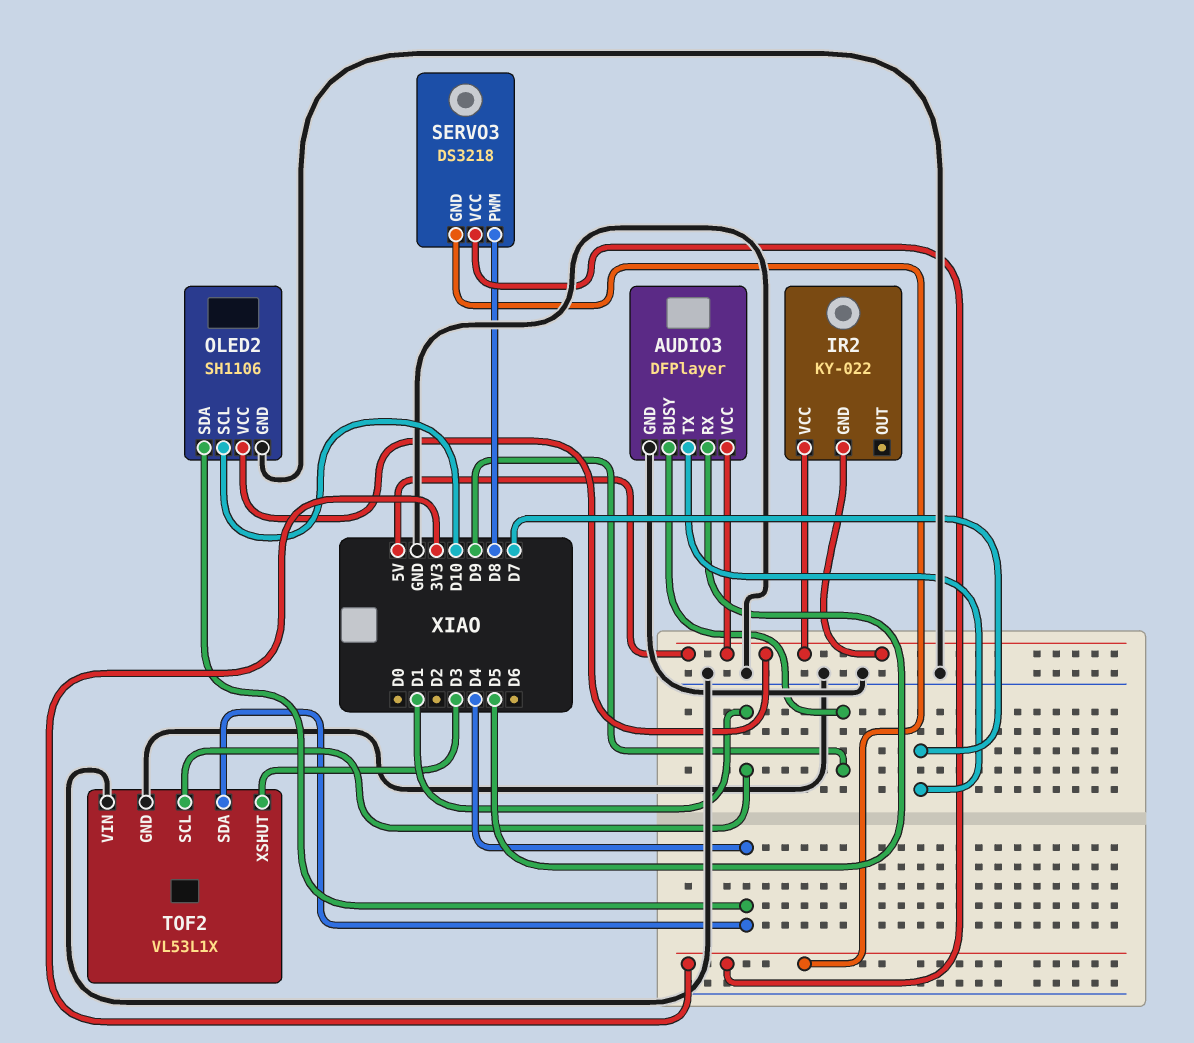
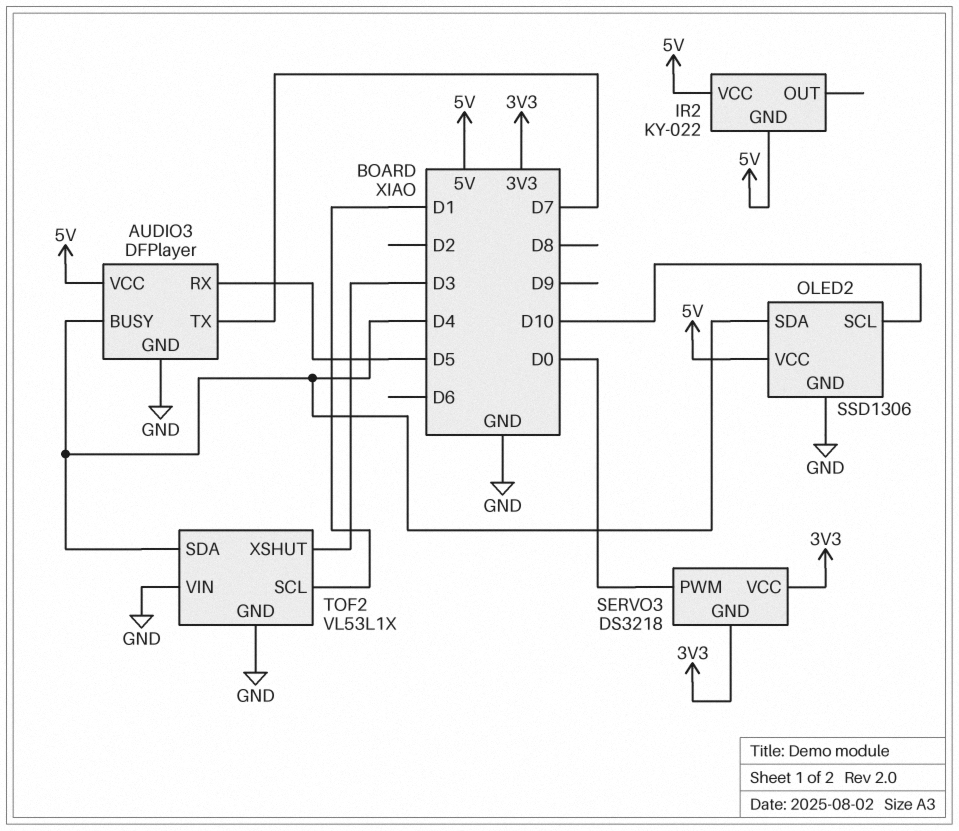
AUDIO3 pin BUSY: D9 -> D4
OLED2: SH1106 -> SSD1306
SERVO3 pin PWM: D8 -> D0

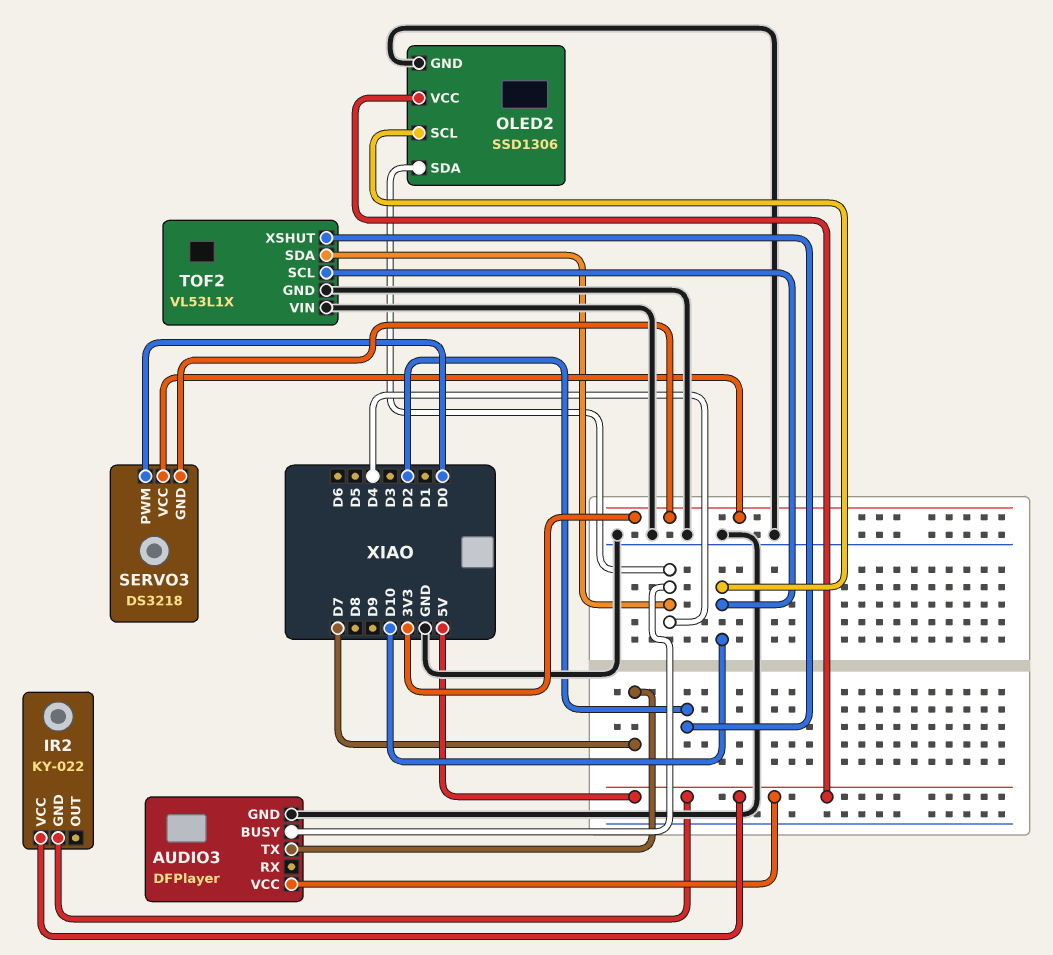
AUDIO3 pin RX: D5 -> none
TOF2 pin SCL: D1 -> D10
TOF2 pin XSHUT: D3 -> D2

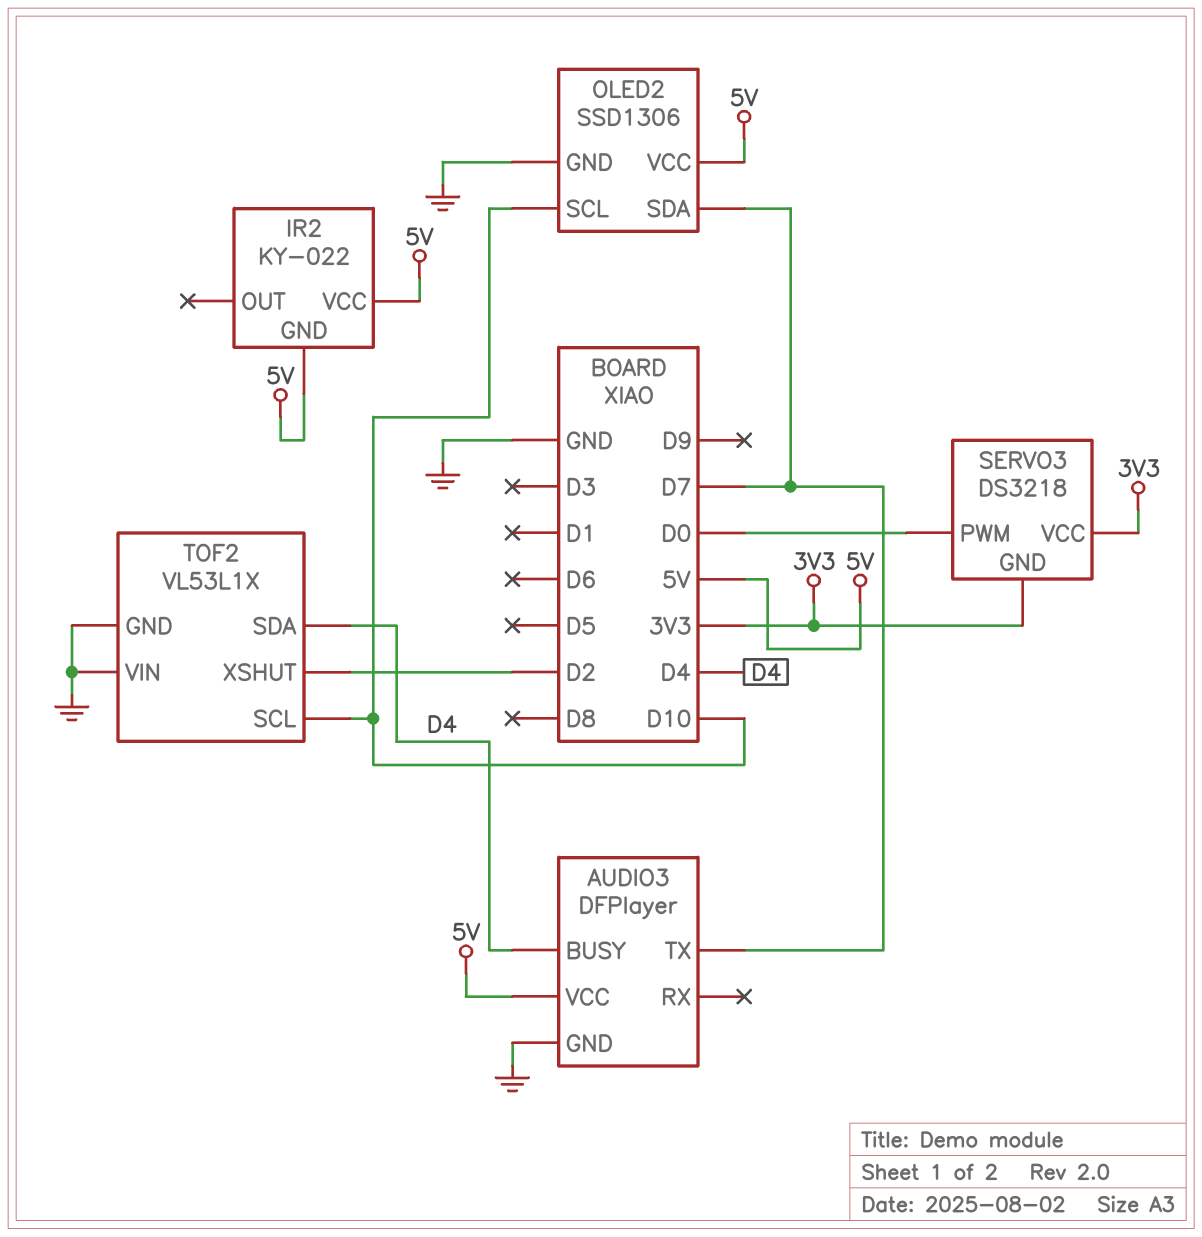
OLED2 pin SDA: D4 -> D7

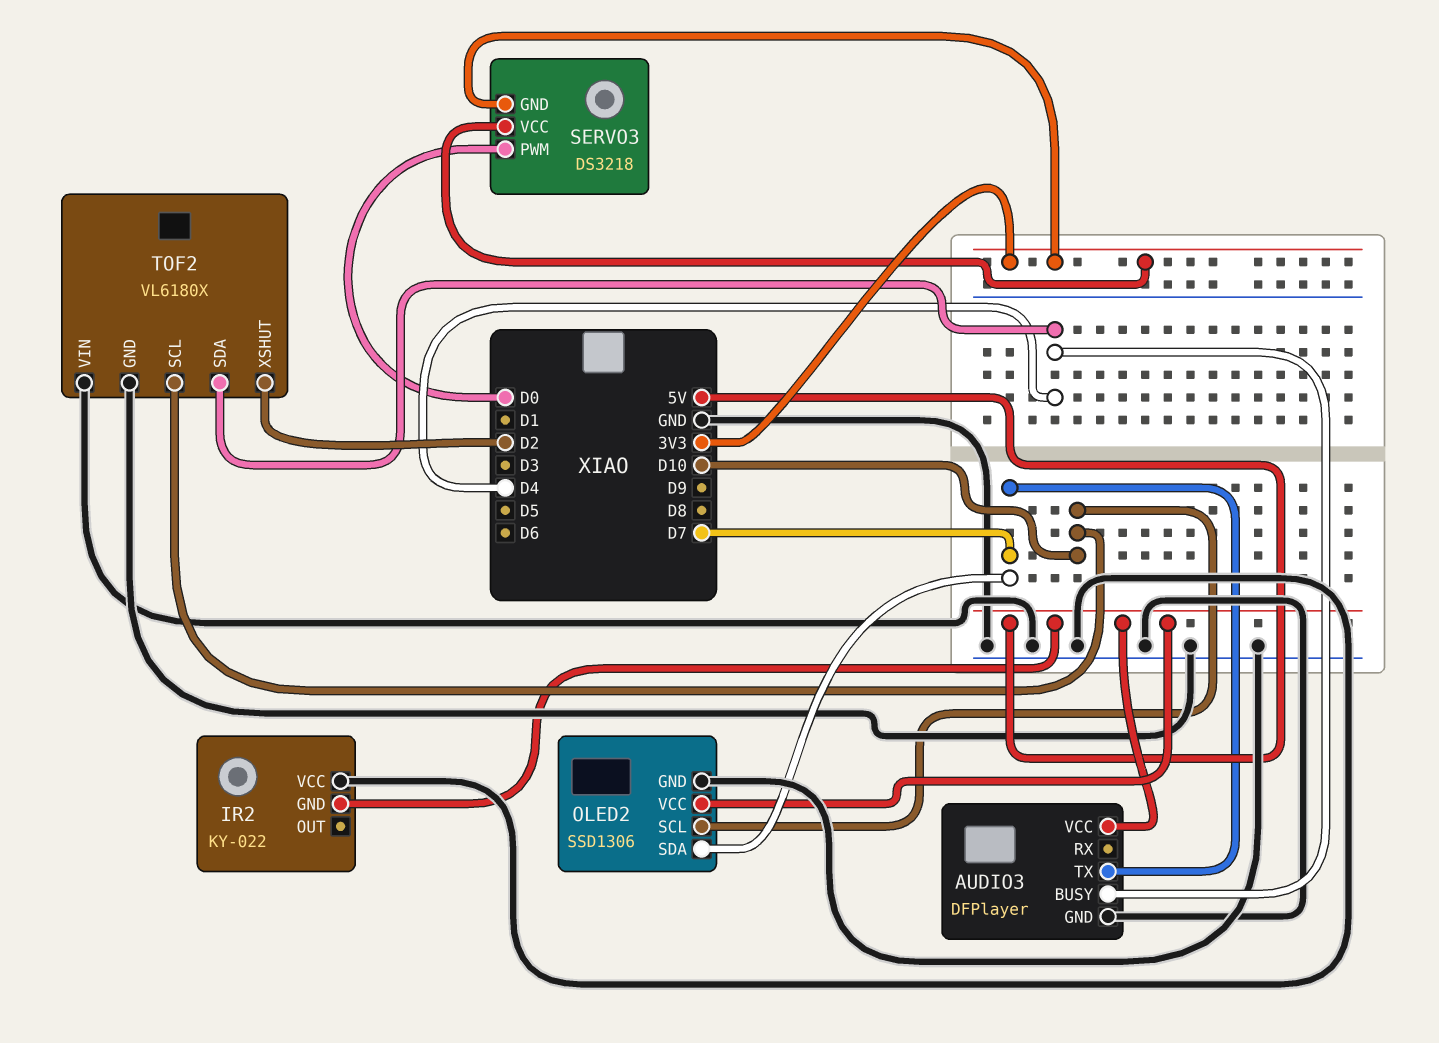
IR2 pin VCC: 5V -> GND
TOF2: VL53L1X -> VL6180X

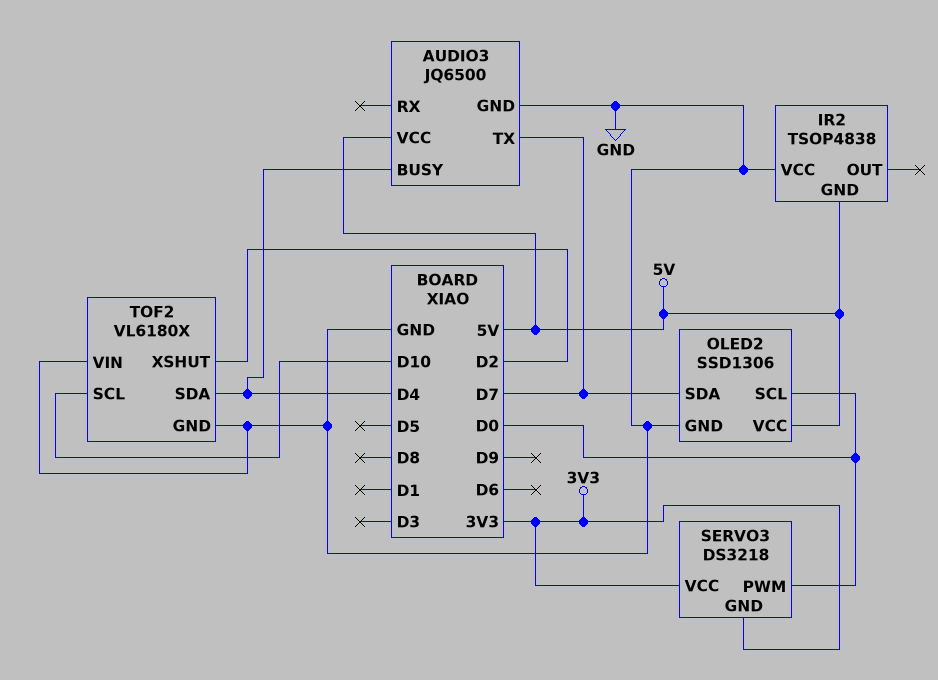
AUDIO3: DFPlayer -> JQ6500
IR2: KY-022 -> TSOP4838
OLED2 pin SCL: D10 -> D0

